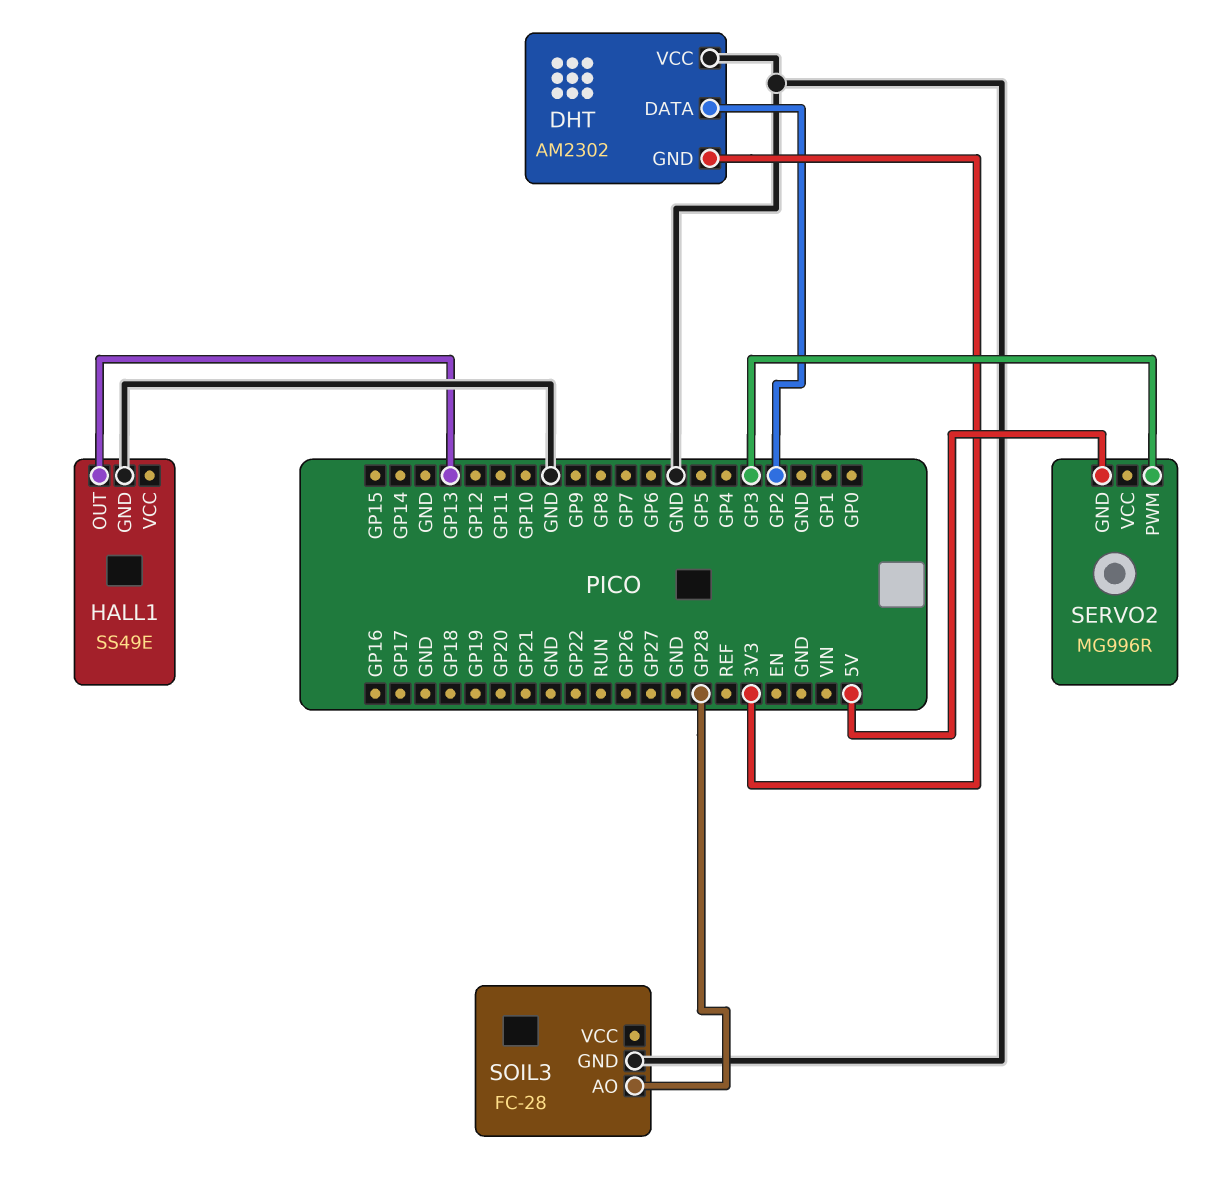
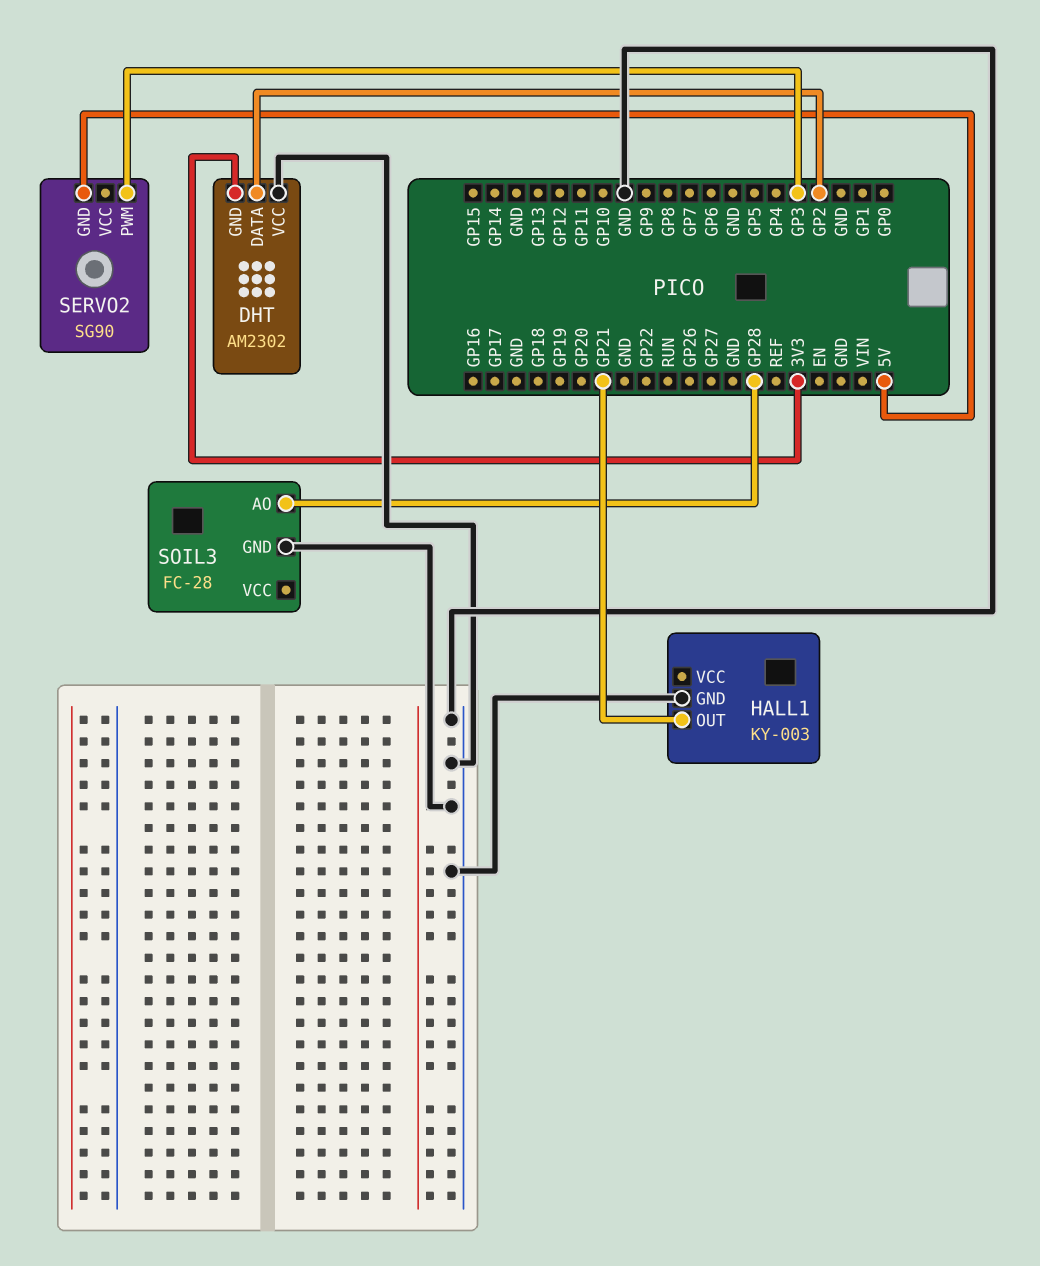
HALL1: SS49E -> KY-003
HALL1 pin OUT: GP13 -> GP21
SERVO2: MG996R -> SG90

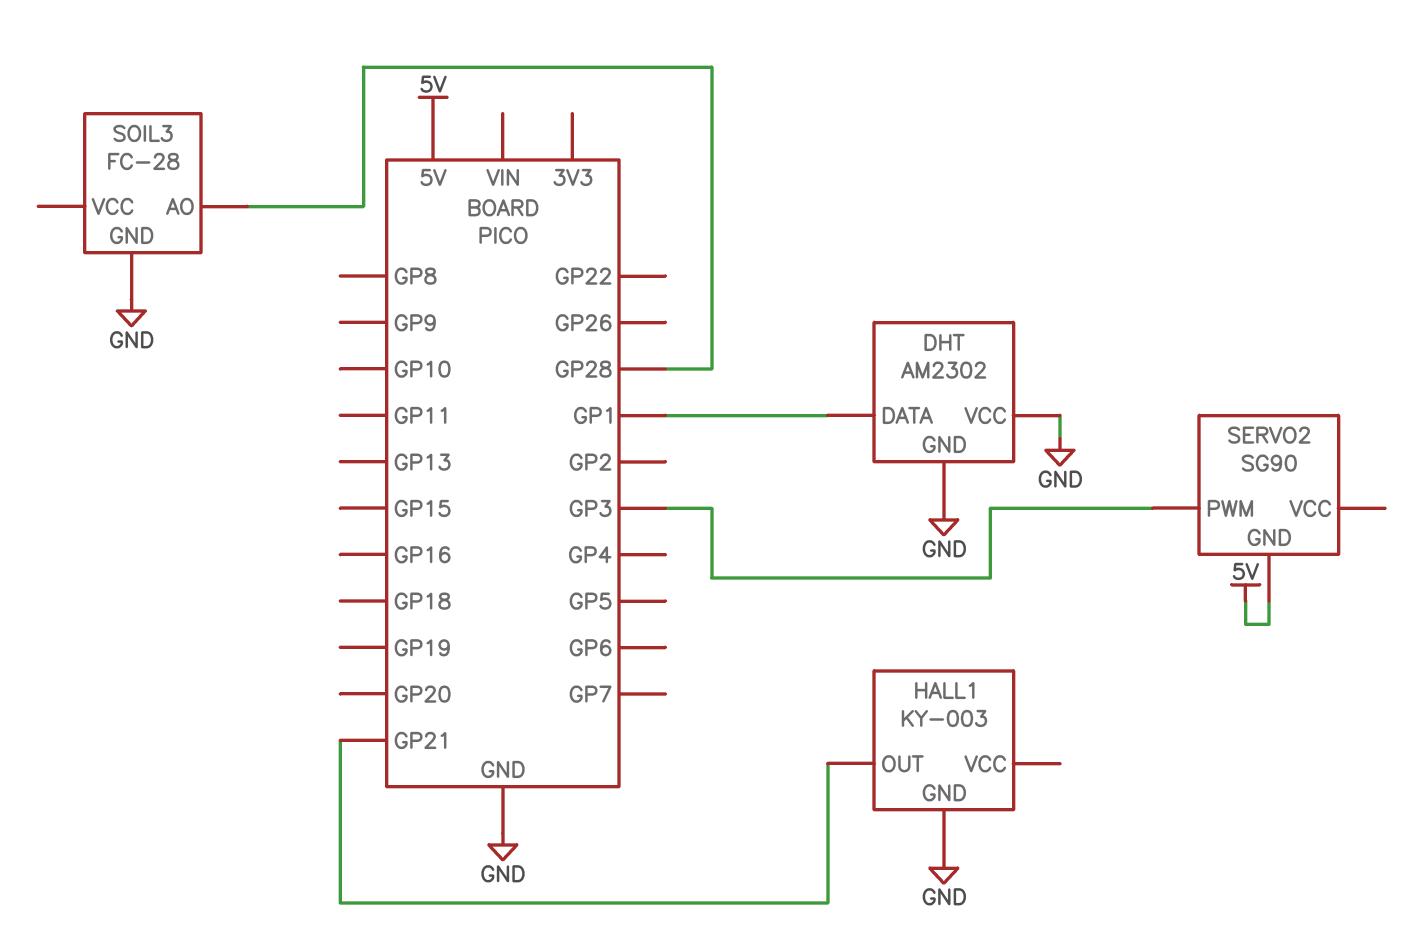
DHT pin DATA: GP2 -> GP1
DHT pin GND: 3V3 -> GND

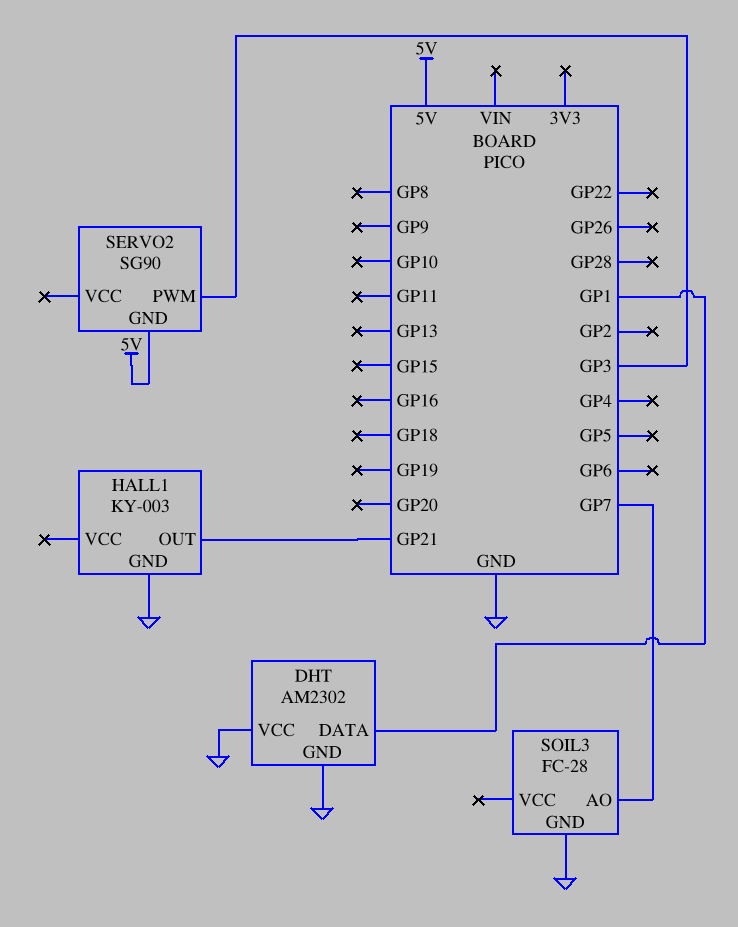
SOIL3 pin AO: GP28 -> GP7

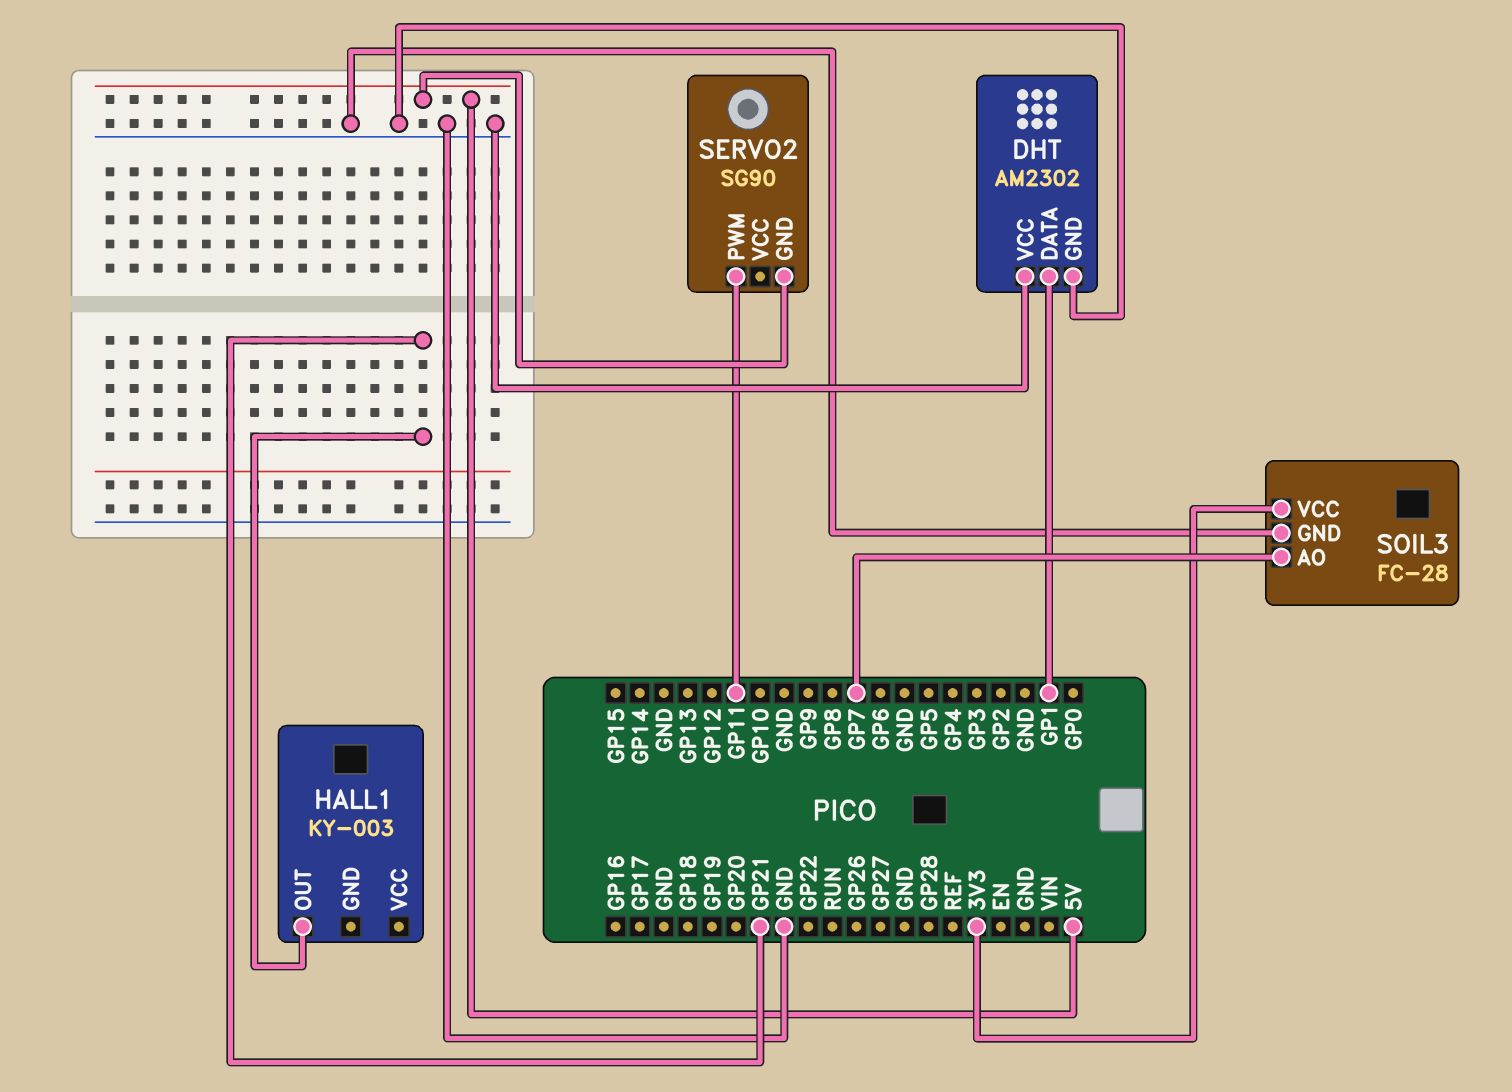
HALL1 pin GND: GND -> none
SERVO2 pin PWM: GP3 -> GP11
SOIL3 pin VCC: none -> 3V3

